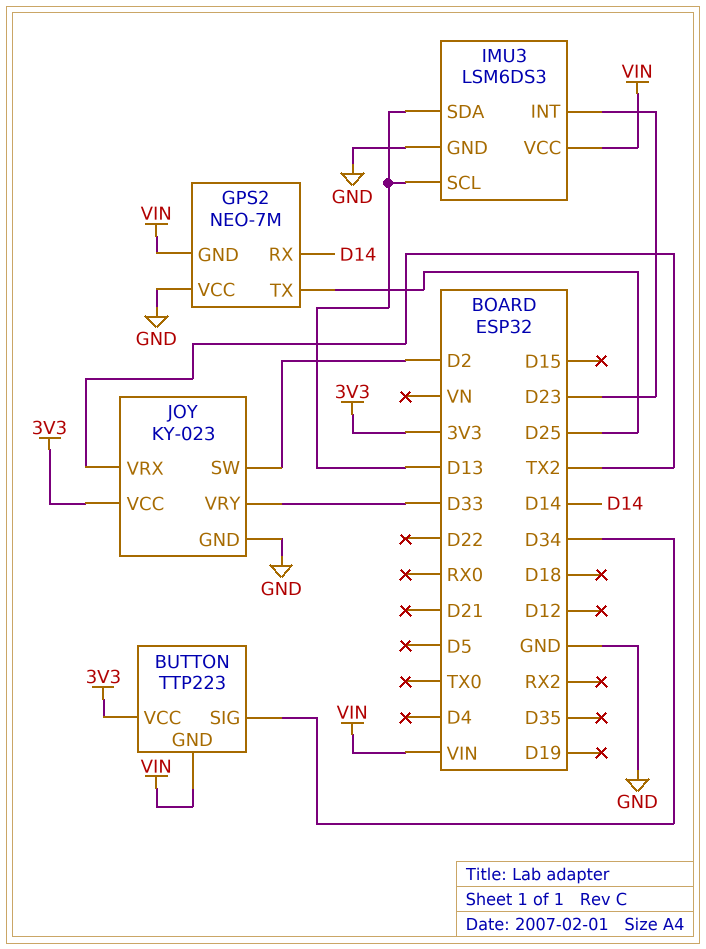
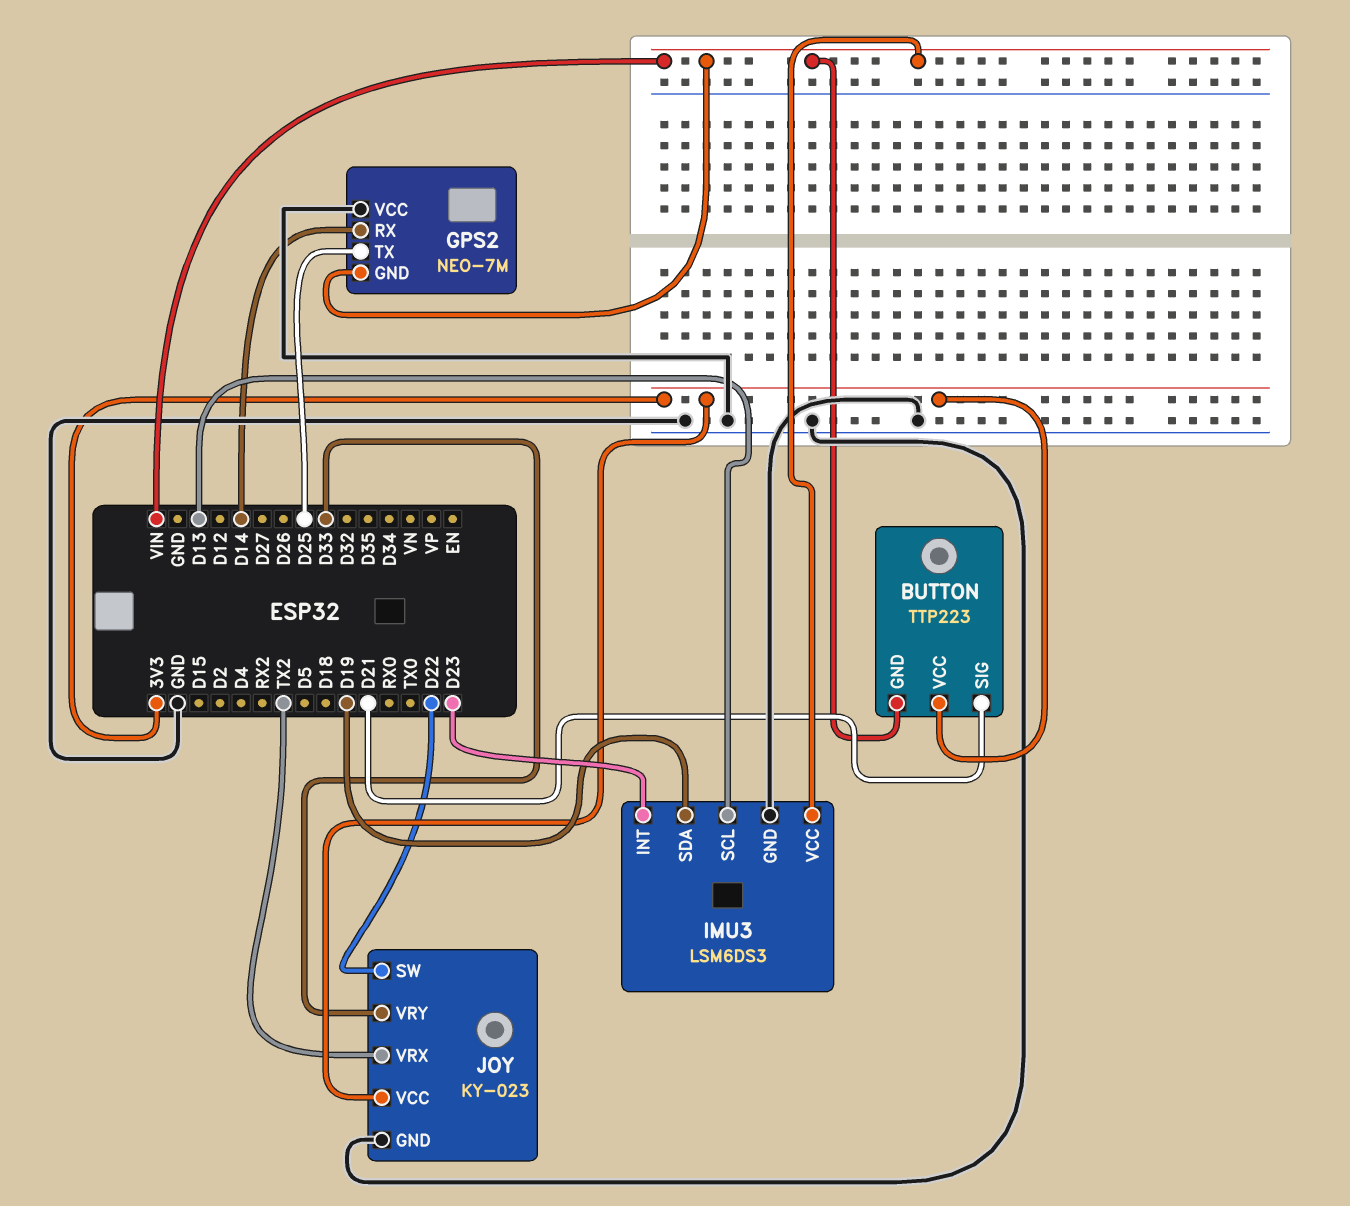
BUTTON pin SIG: D34 -> D21
IMU3 pin SDA: D13 -> D19
JOY pin SW: D2 -> D22

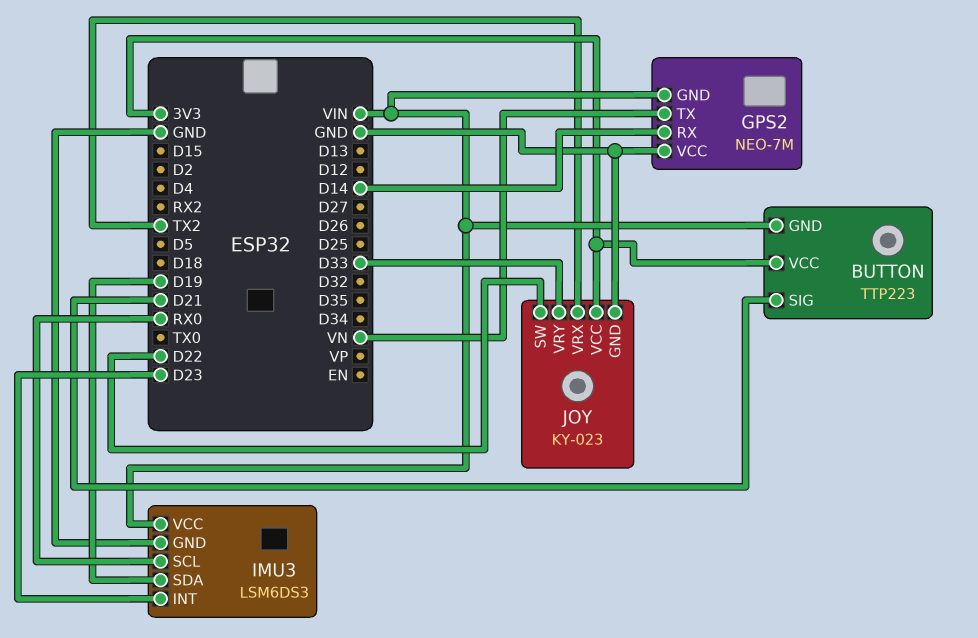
GPS2 pin TX: D25 -> VN
IMU3 pin SCL: D13 -> RX0

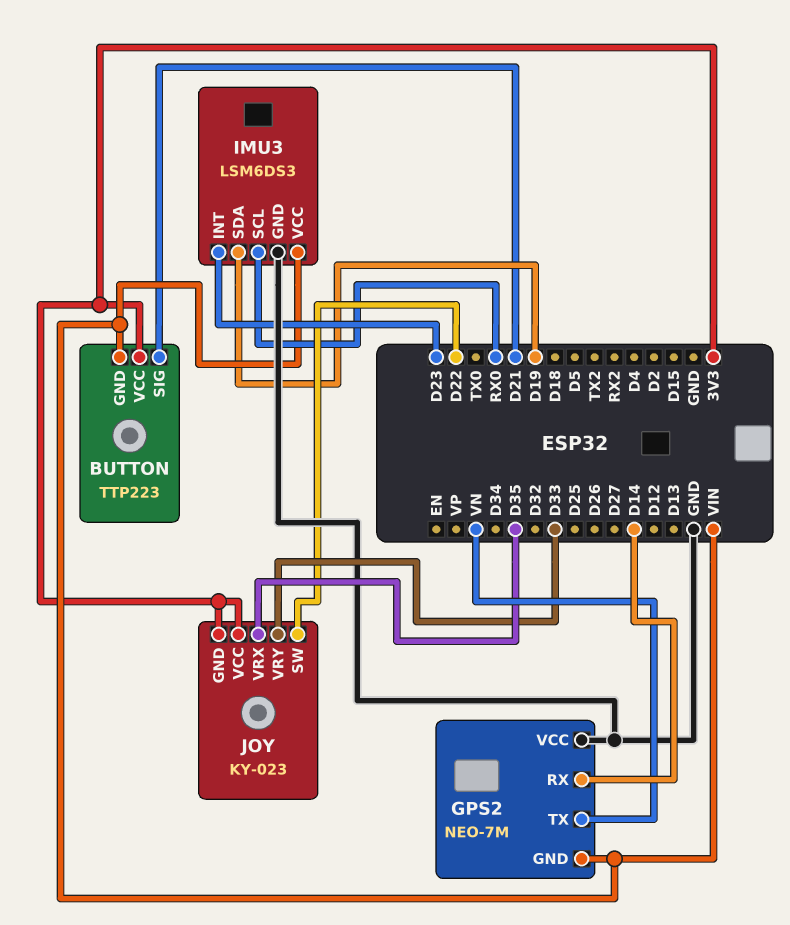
JOY pin GND: GND -> 3V3
JOY pin VRX: TX2 -> D35

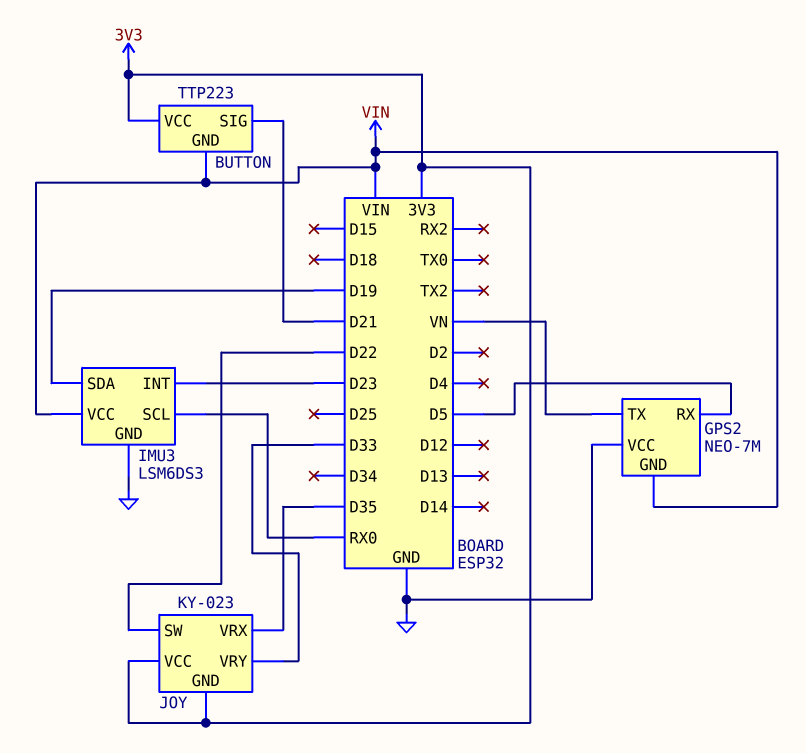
GPS2 pin RX: D14 -> D5

